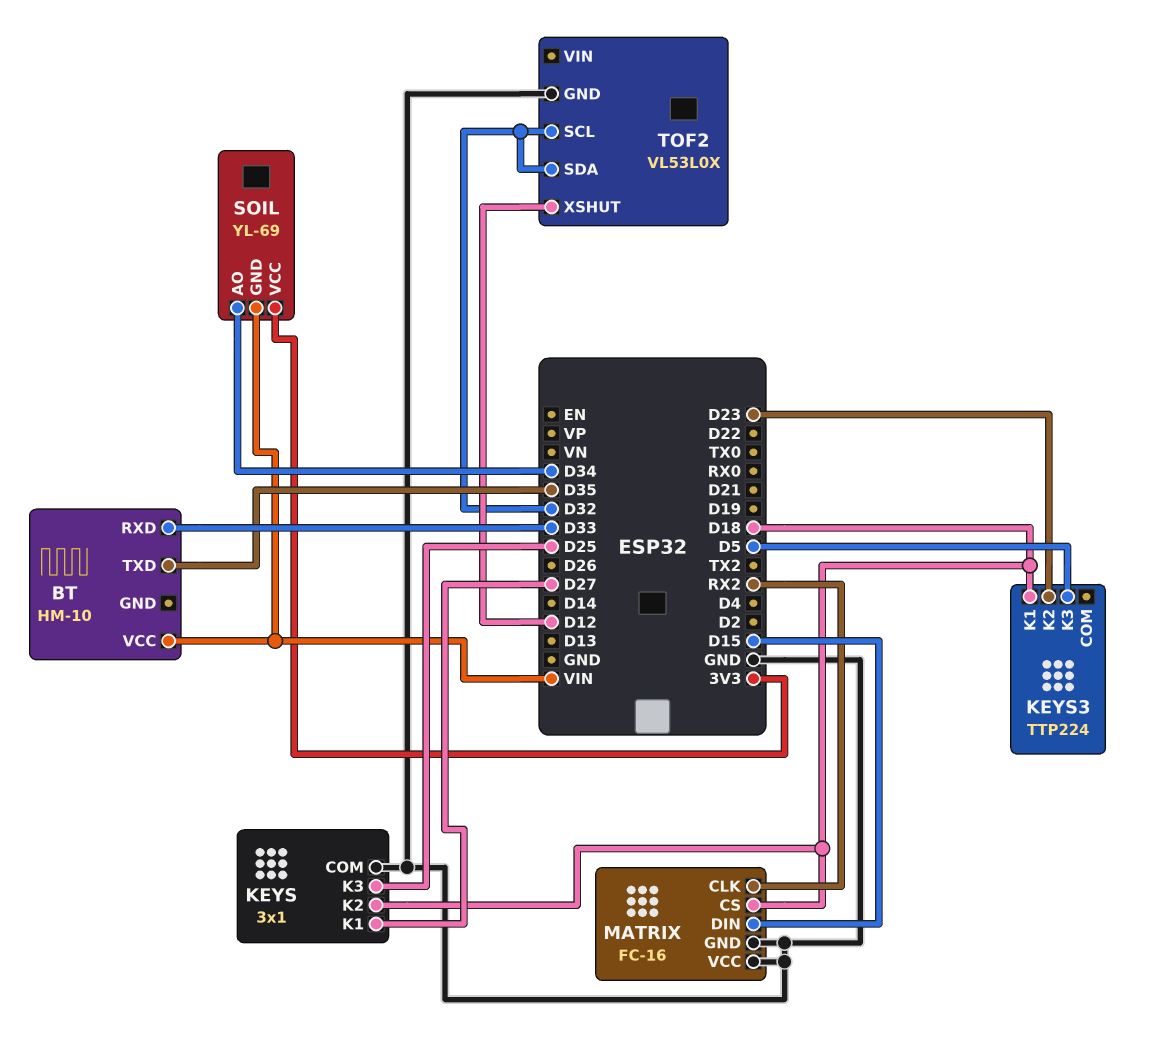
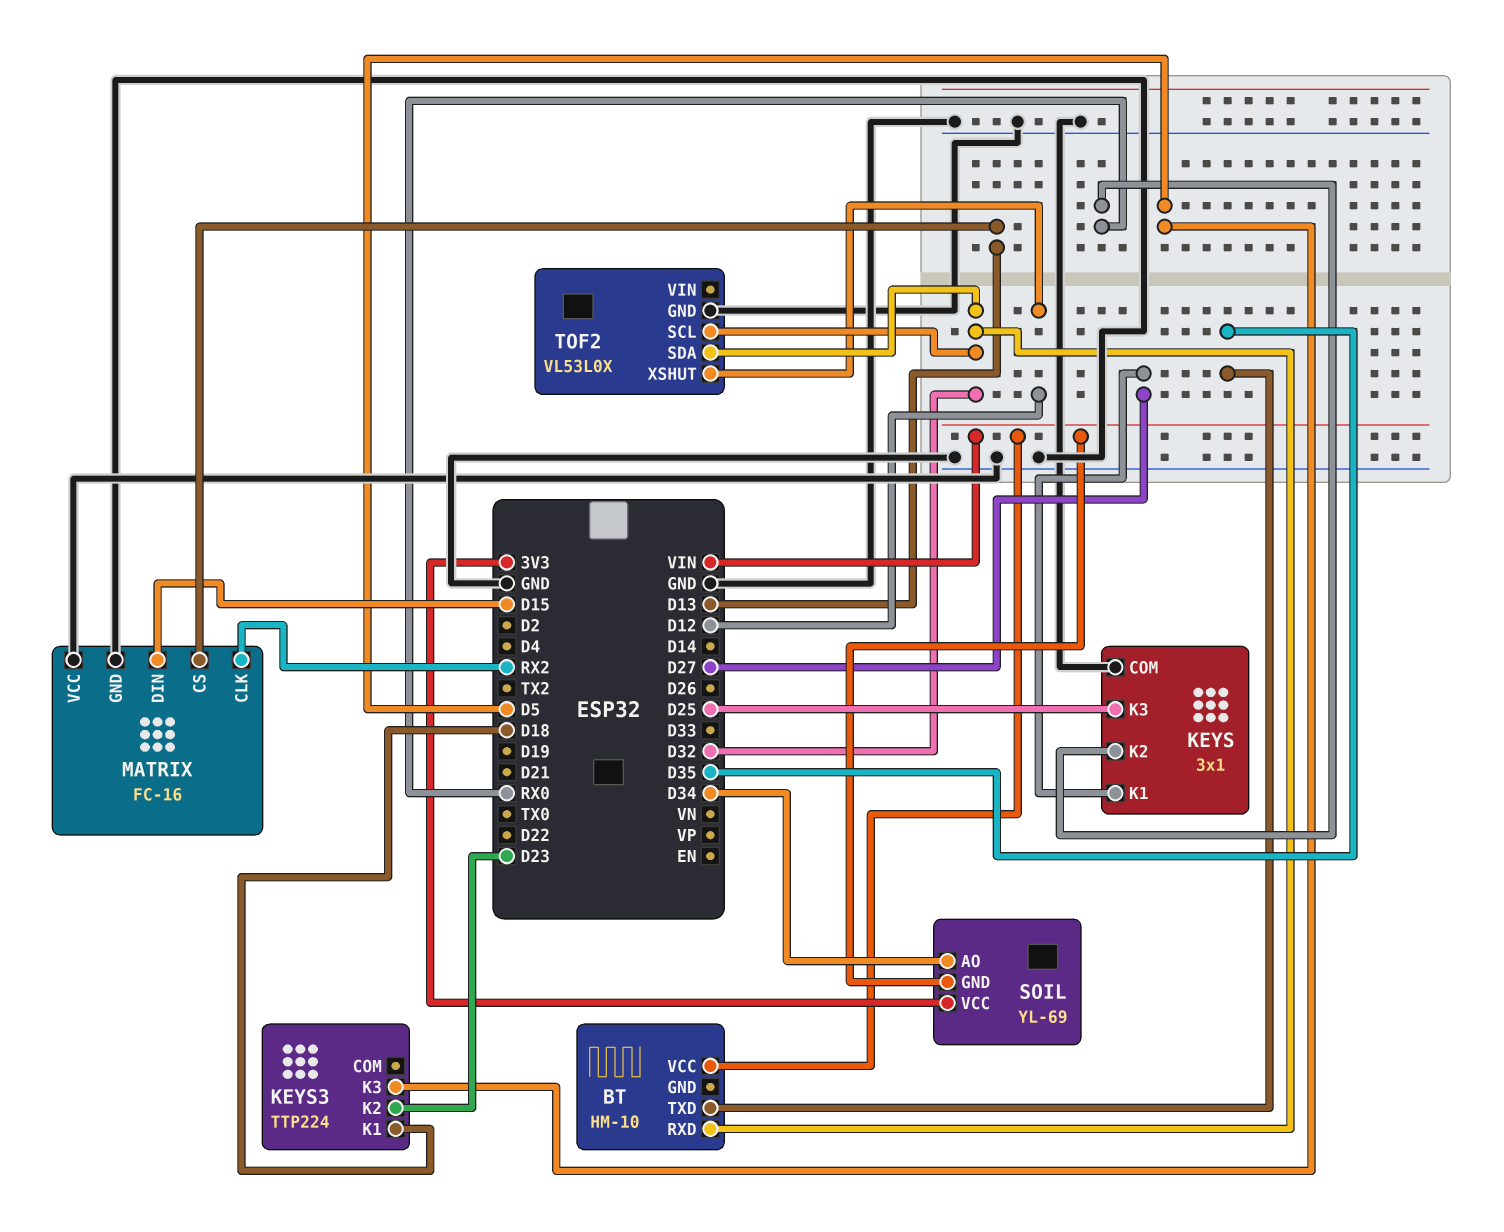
BT pin RXD: D33 -> D32
KEYS pin K2: D18 -> RX0
MATRIX pin CS: D18 -> D13

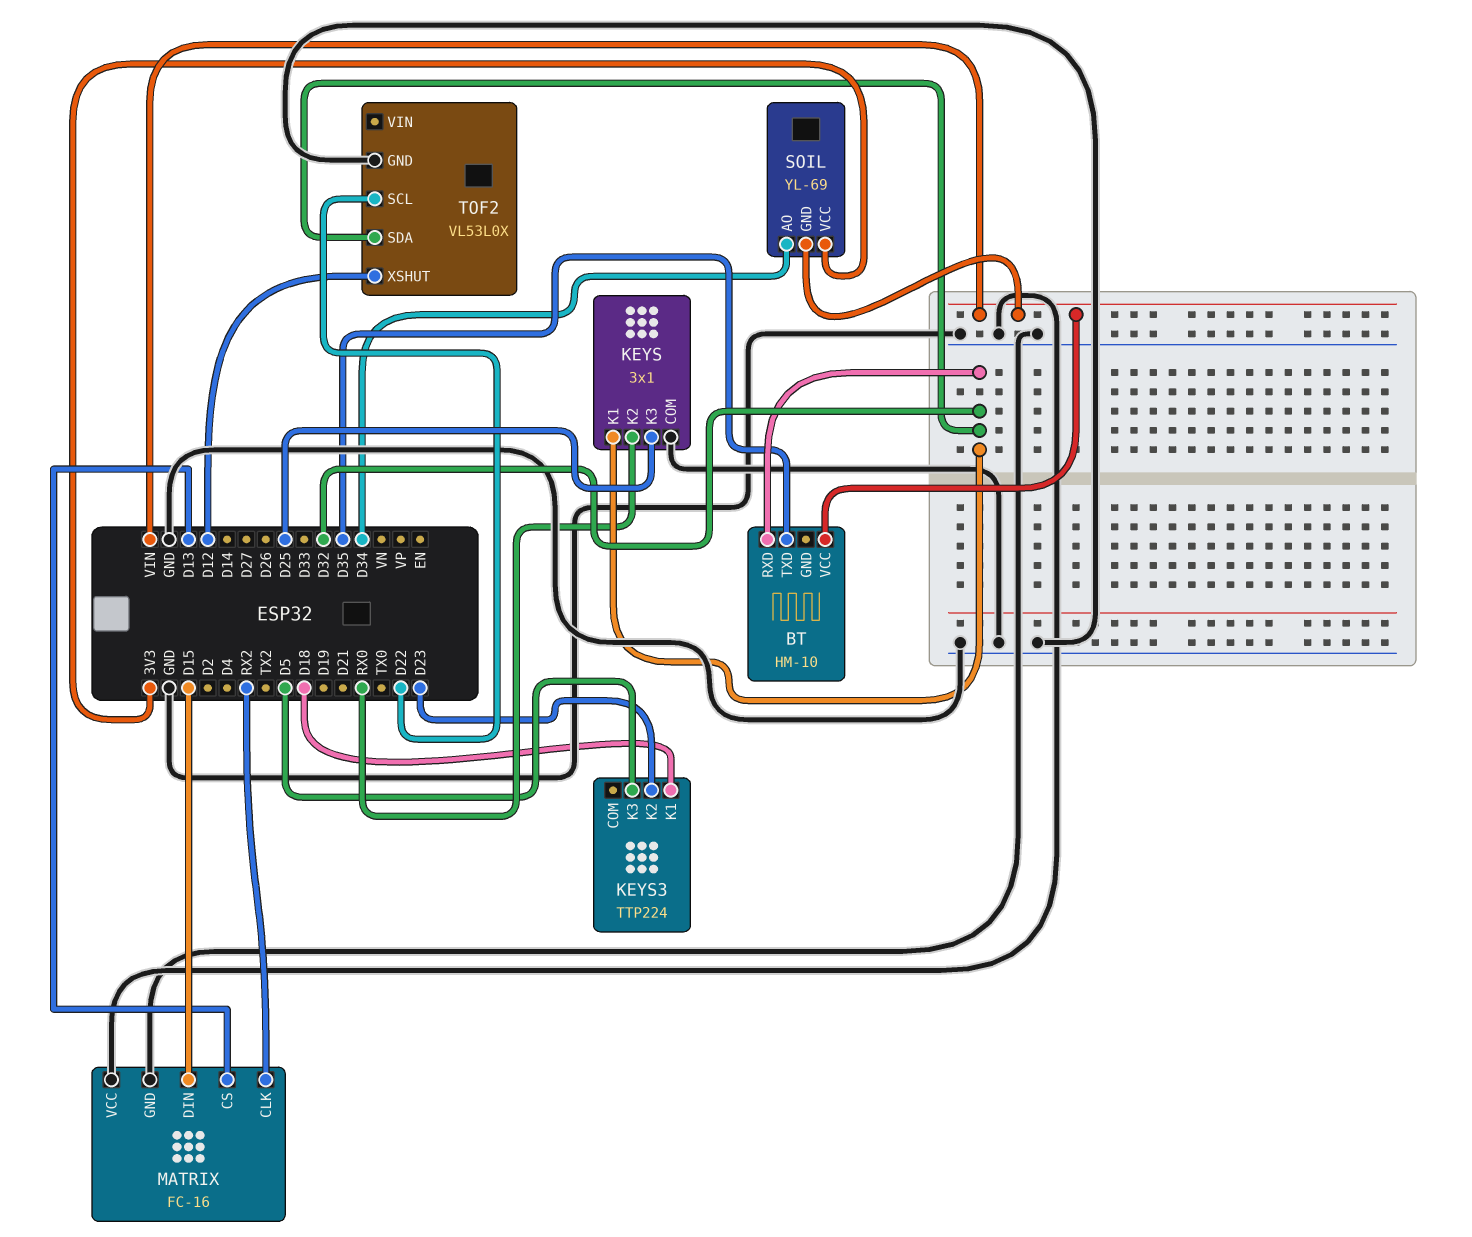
KEYS pin K1: D27 -> D32
TOF2 pin SCL: D32 -> D22

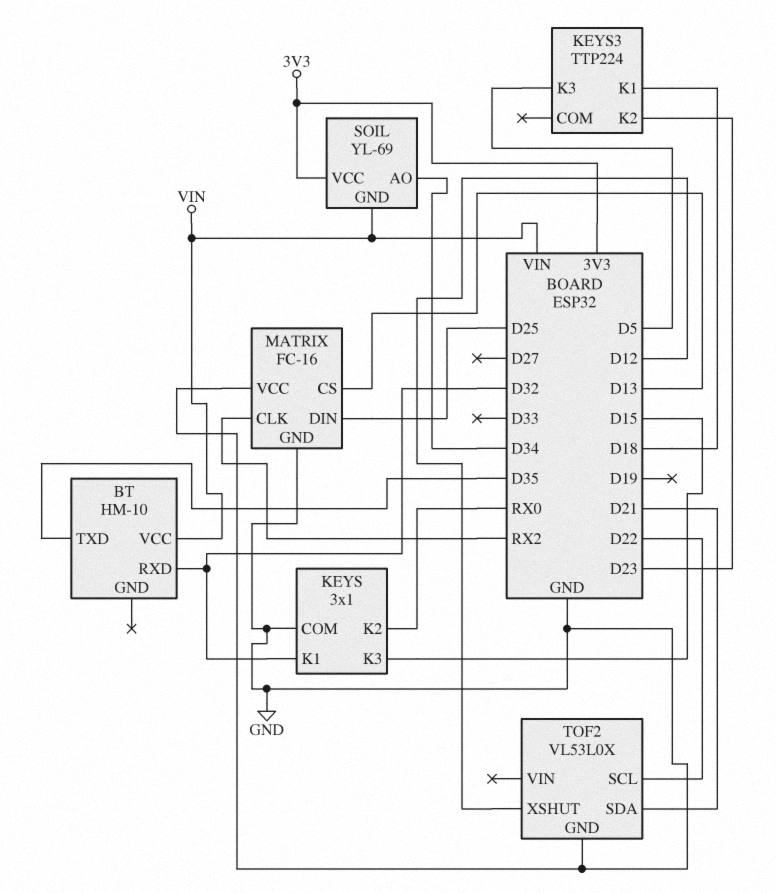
KEYS pin K3: D25 -> D15
MATRIX pin DIN: D15 -> D25
TOF2 pin SDA: D32 -> D21

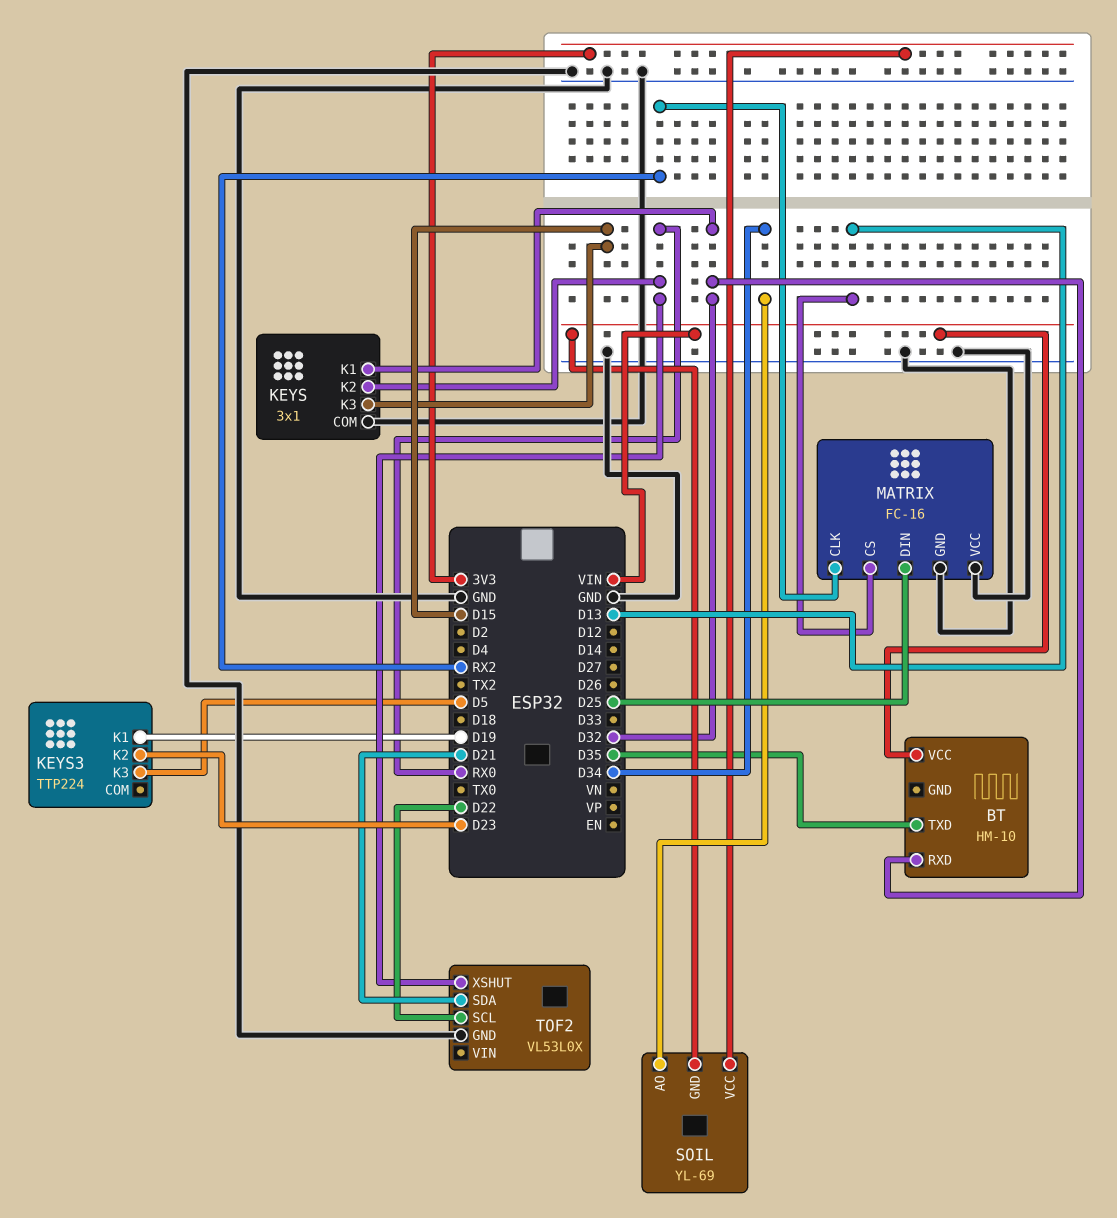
KEYS3 pin K1: D18 -> D19
TOF2 pin XSHUT: D12 -> RX0

